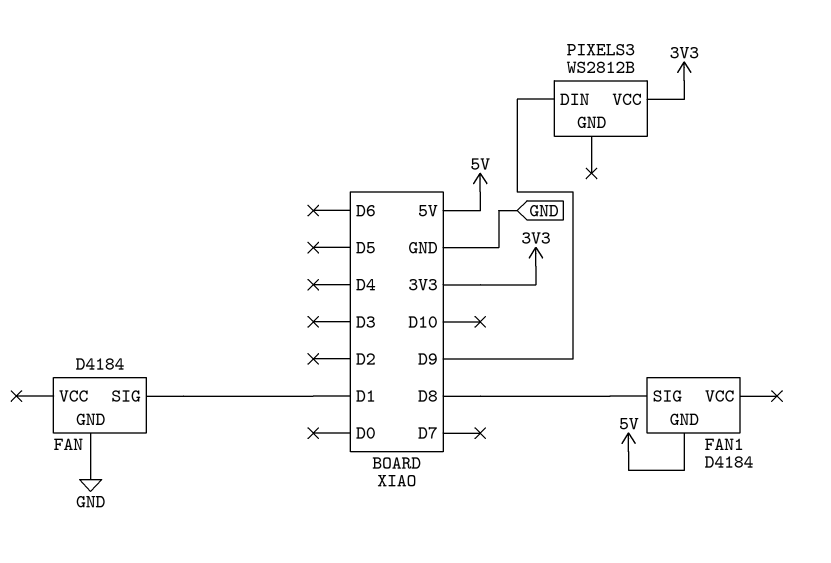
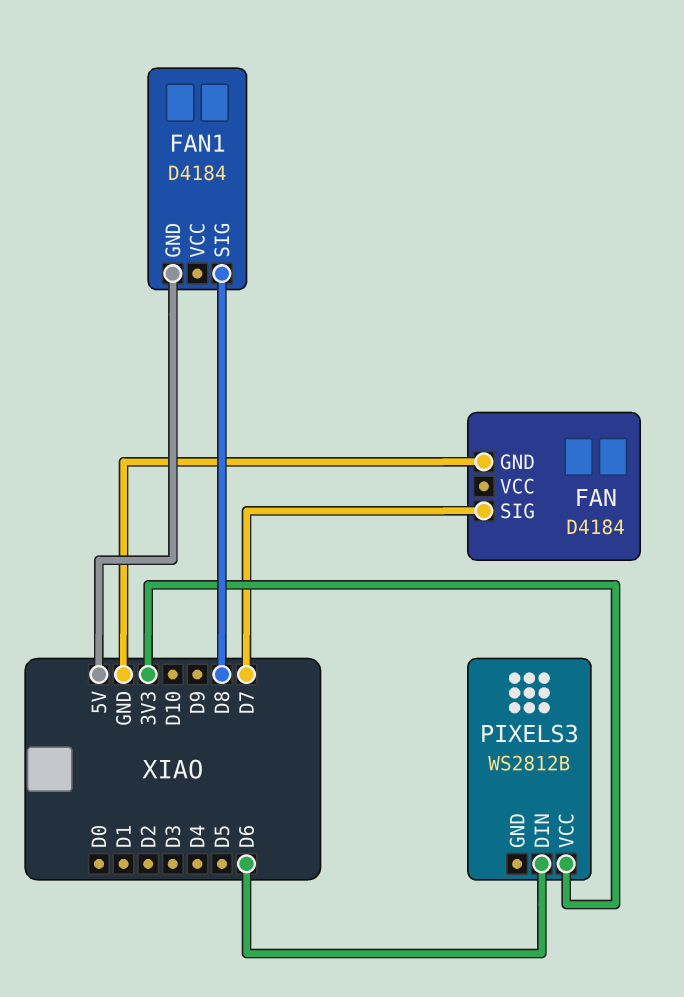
FAN pin SIG: D1 -> D7
PIXELS3 pin DIN: D9 -> D6

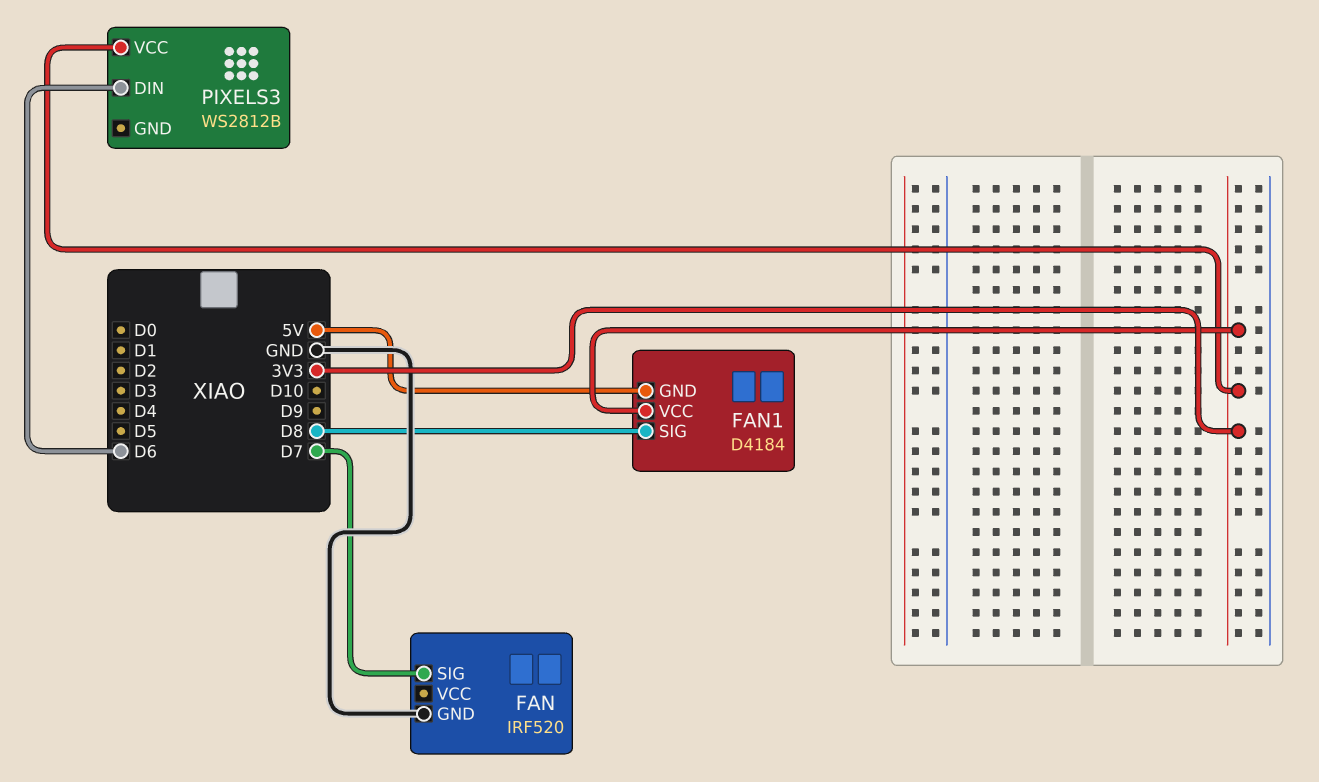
FAN: D4184 -> IRF520
FAN1 pin VCC: none -> 3V3

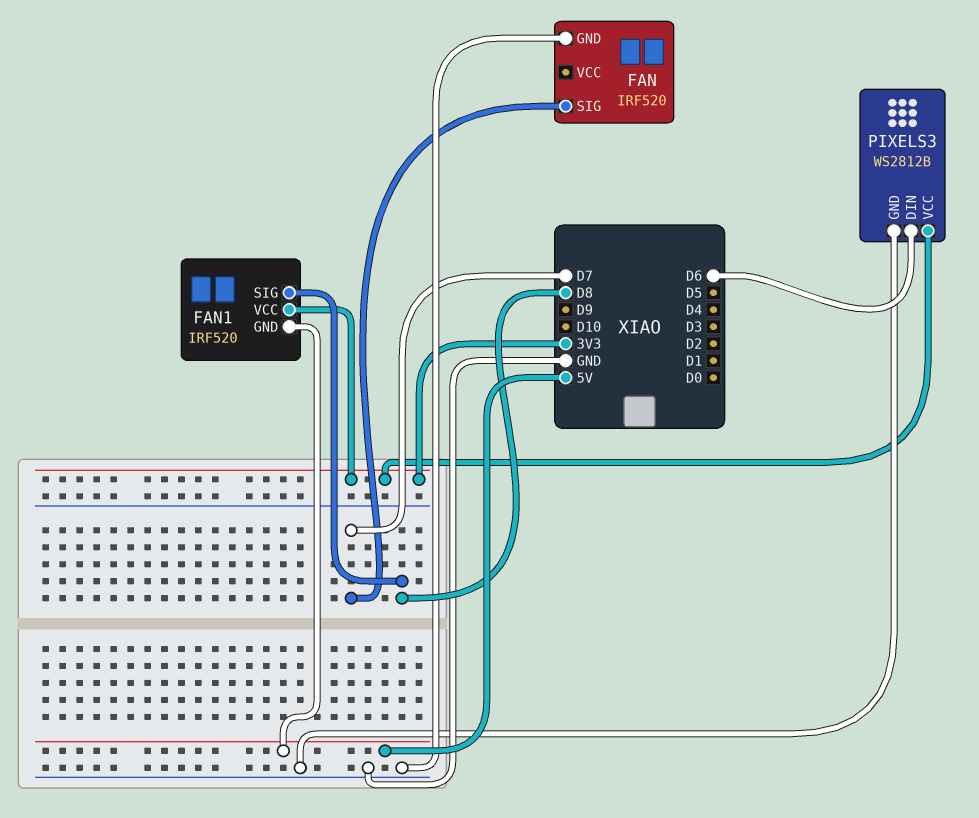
FAN1: D4184 -> IRF520
PIXELS3 pin GND: none -> GND

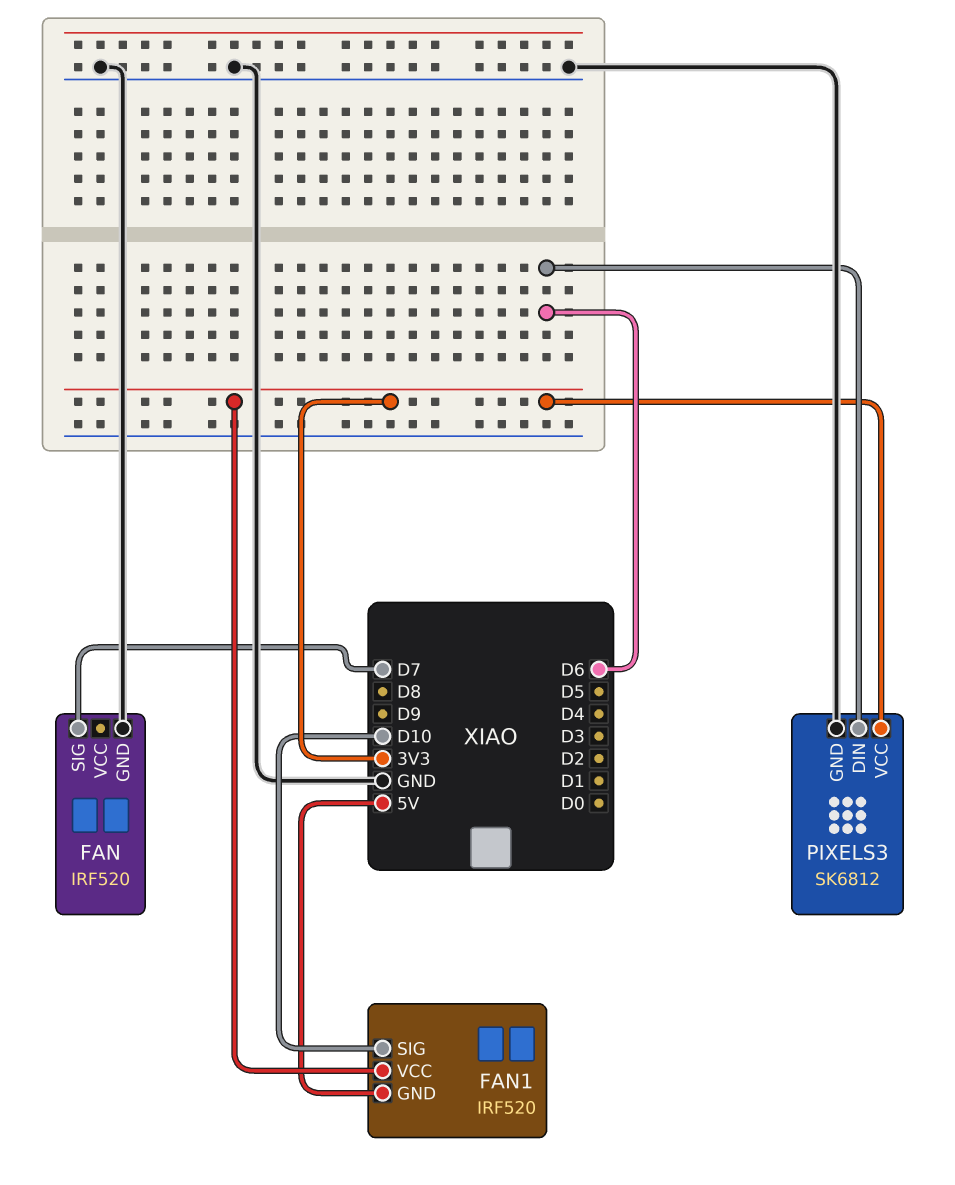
FAN1 pin SIG: D8 -> D10
PIXELS3: WS2812B -> SK6812

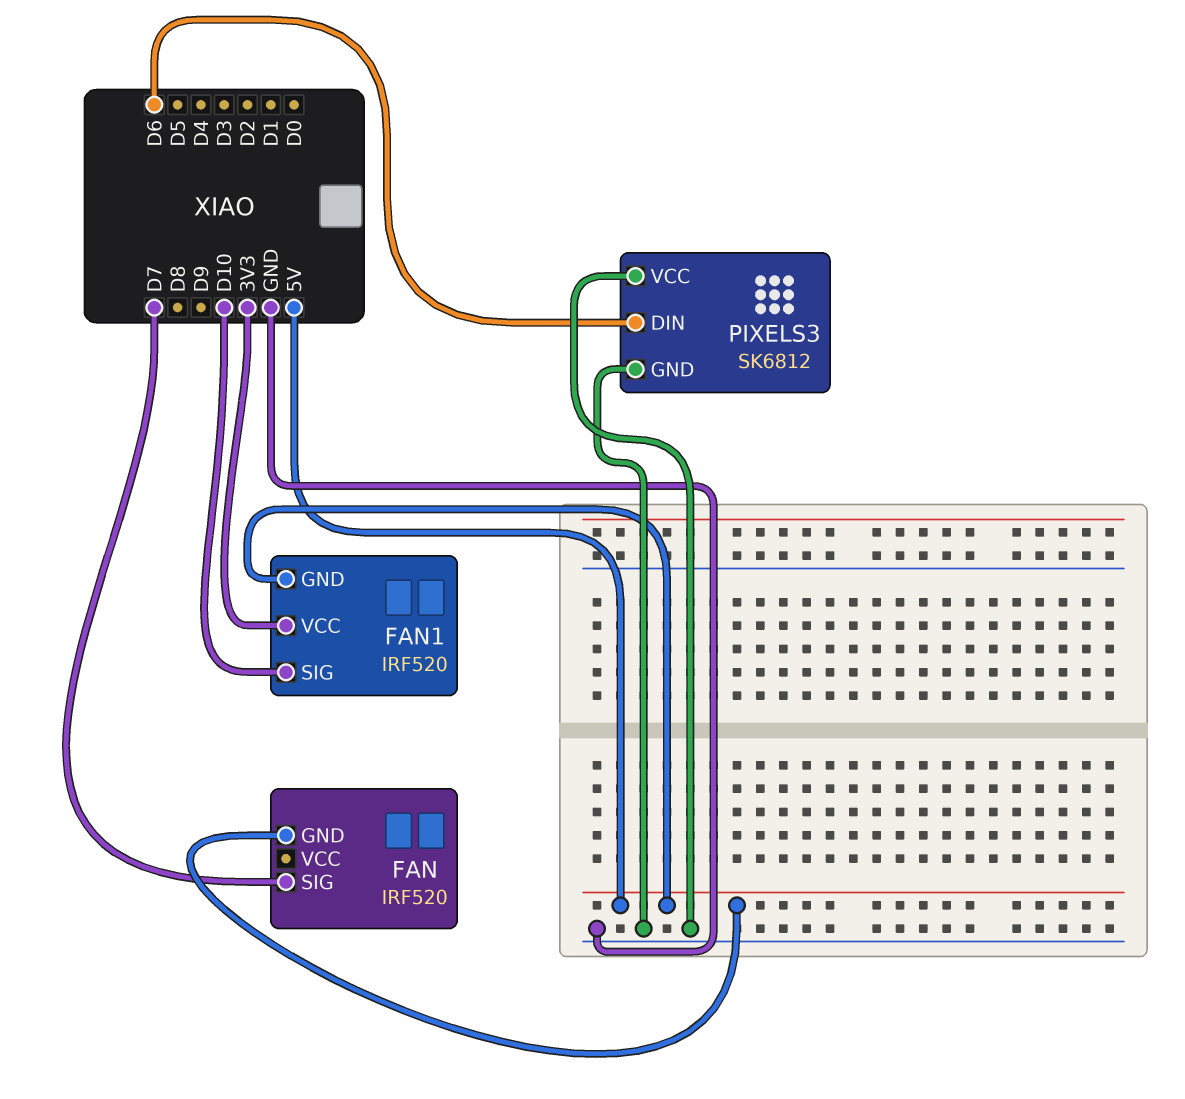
FAN pin GND: GND -> 5V
PIXELS3 pin VCC: 3V3 -> GND

